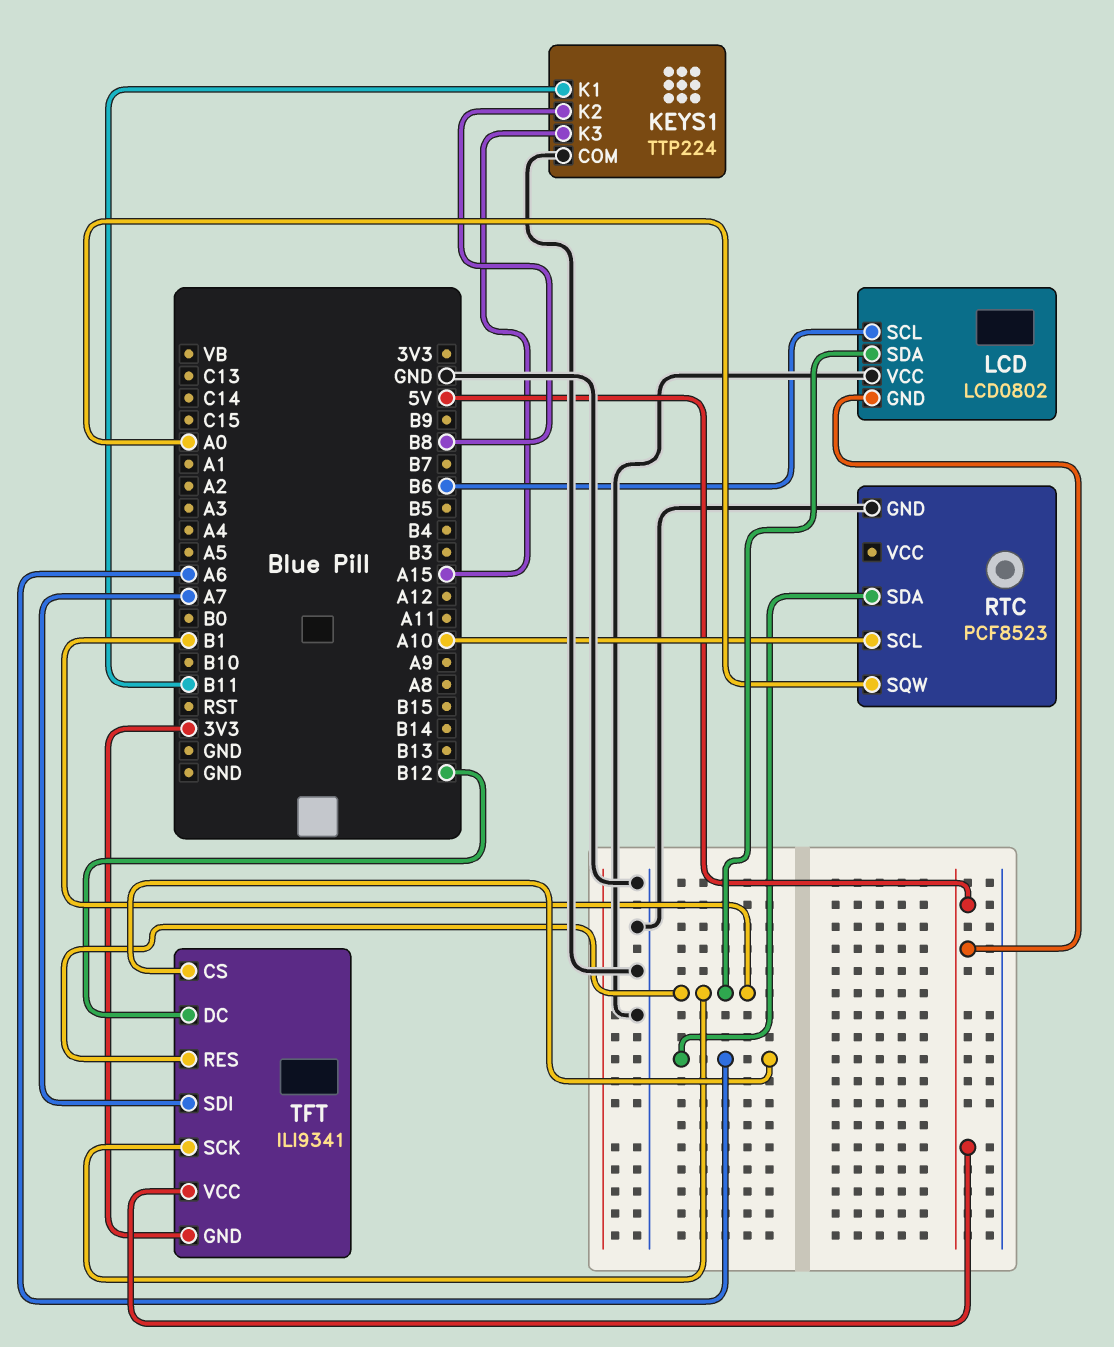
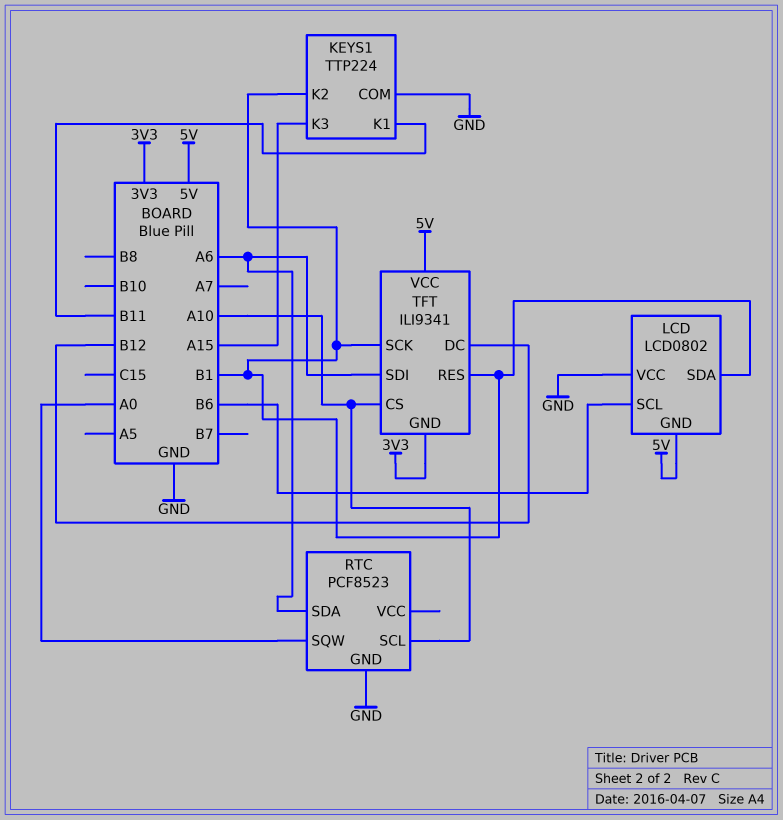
KEYS1 pin K2: B8 -> B1
TFT pin CS: A6 -> A10
TFT pin SDI: A7 -> A6

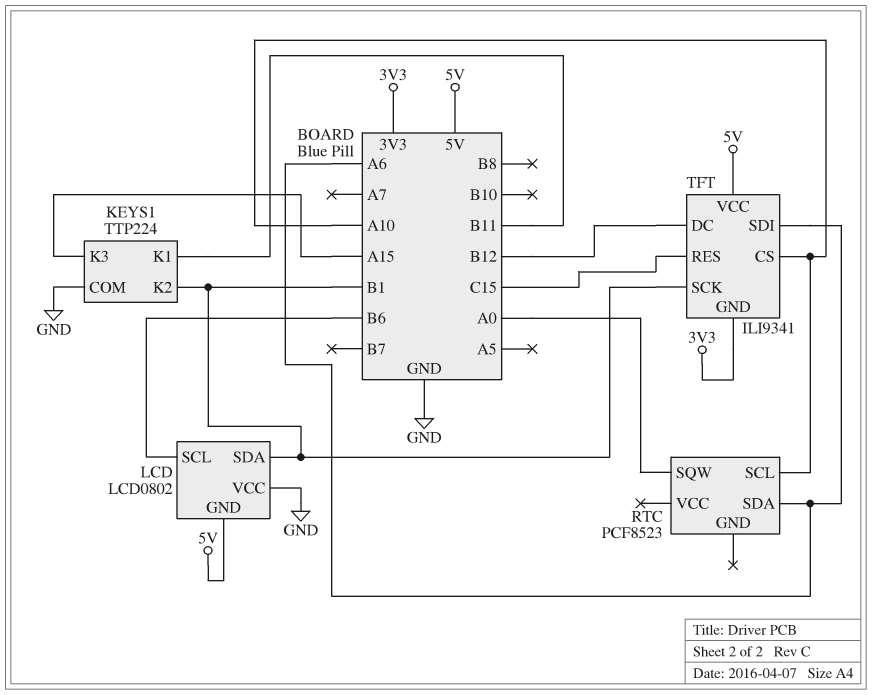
RTC pin GND: GND -> none
TFT pin RES: B1 -> C15

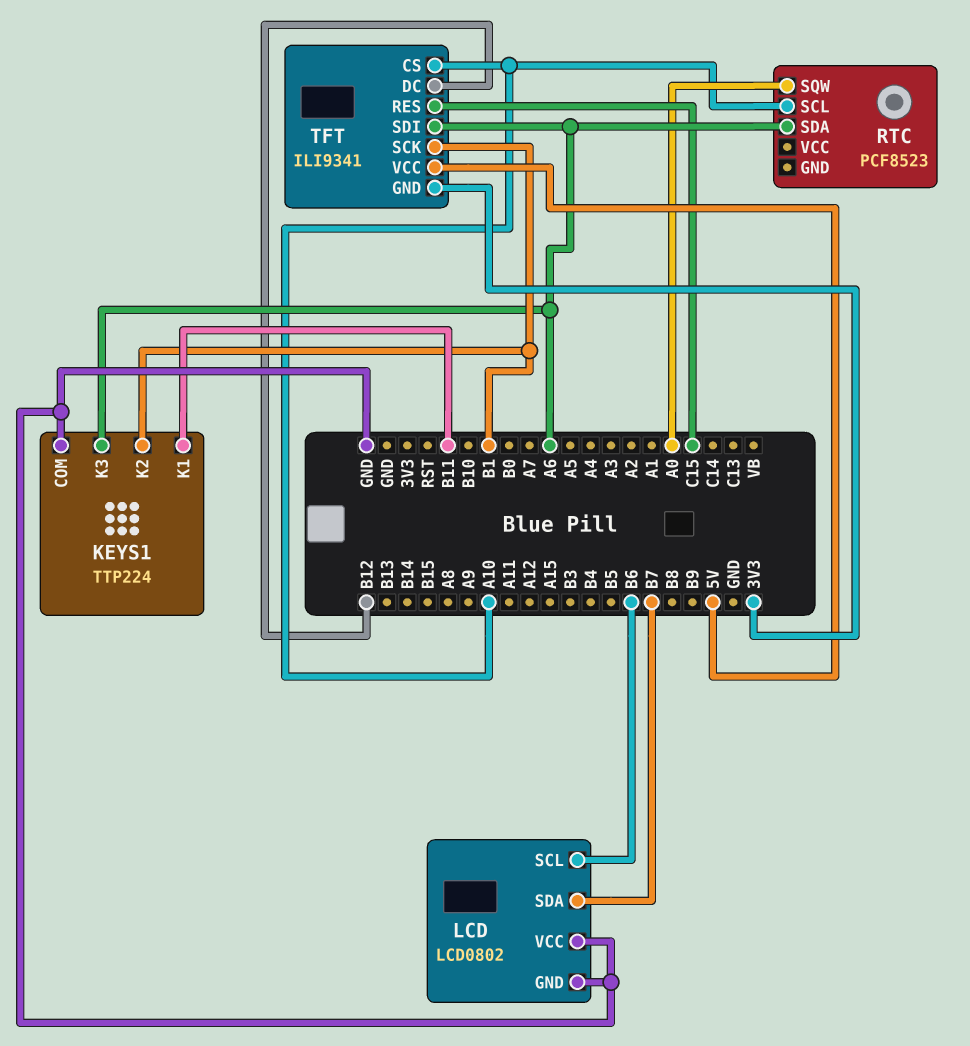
KEYS1 pin K3: A15 -> A6
LCD pin GND: 5V -> GND
LCD pin SDA: B1 -> B7

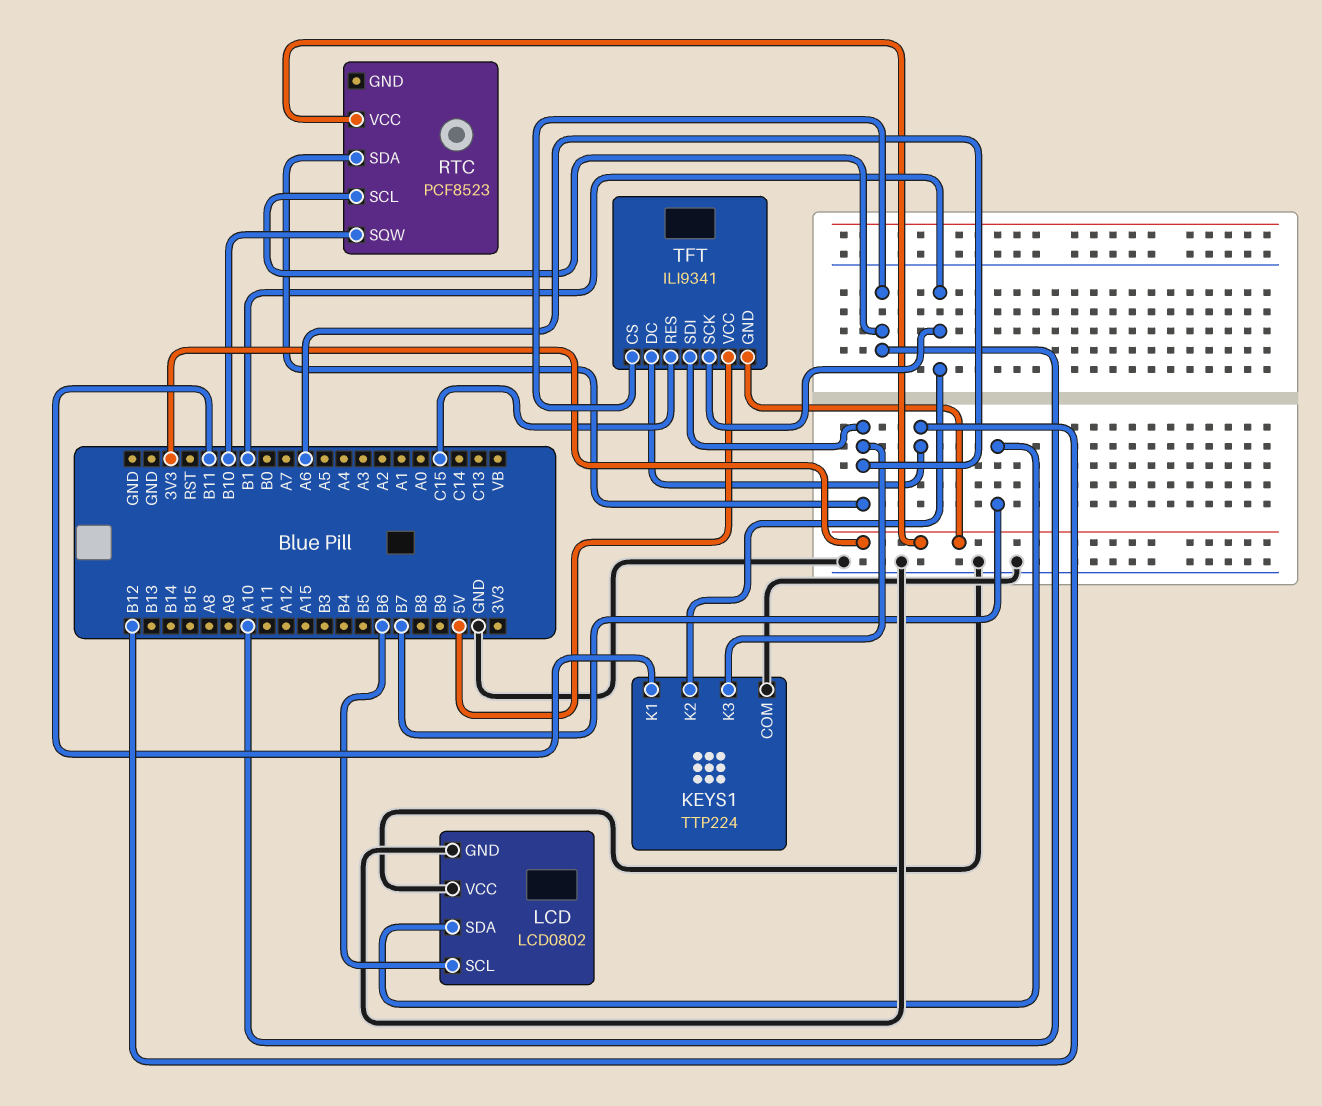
RTC pin SQW: A0 -> B10
RTC pin VCC: none -> 3V3

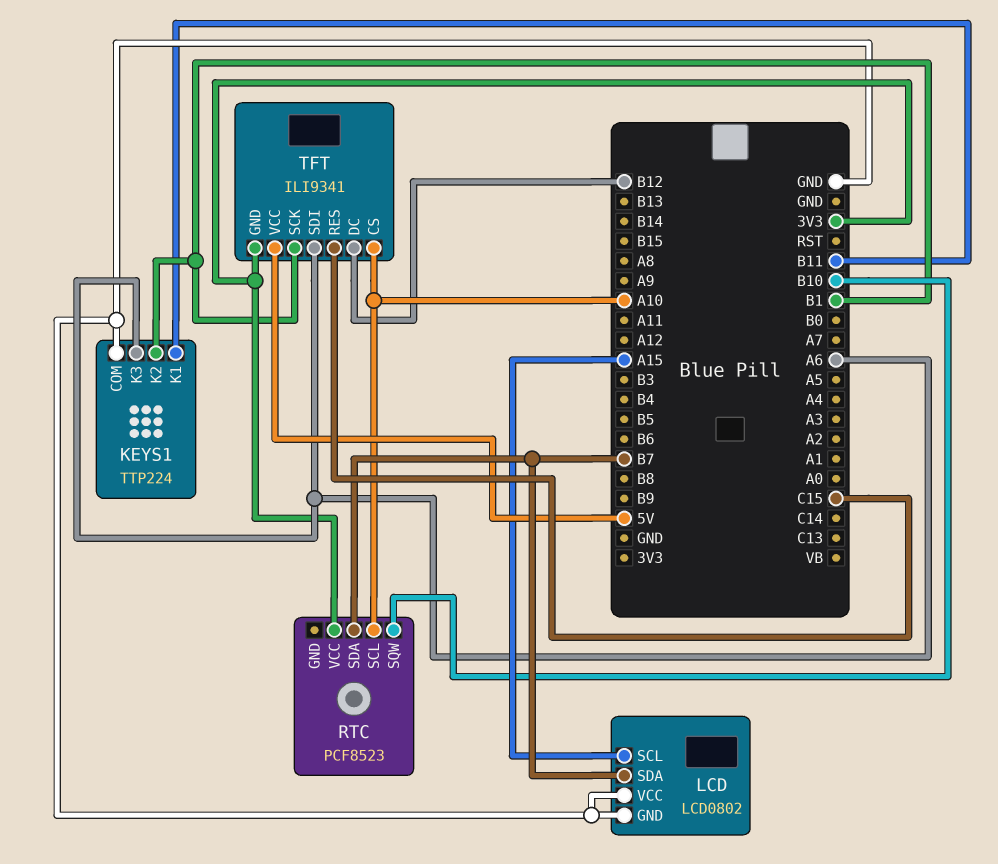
LCD pin SCL: B6 -> A15
RTC pin SDA: A6 -> B7

